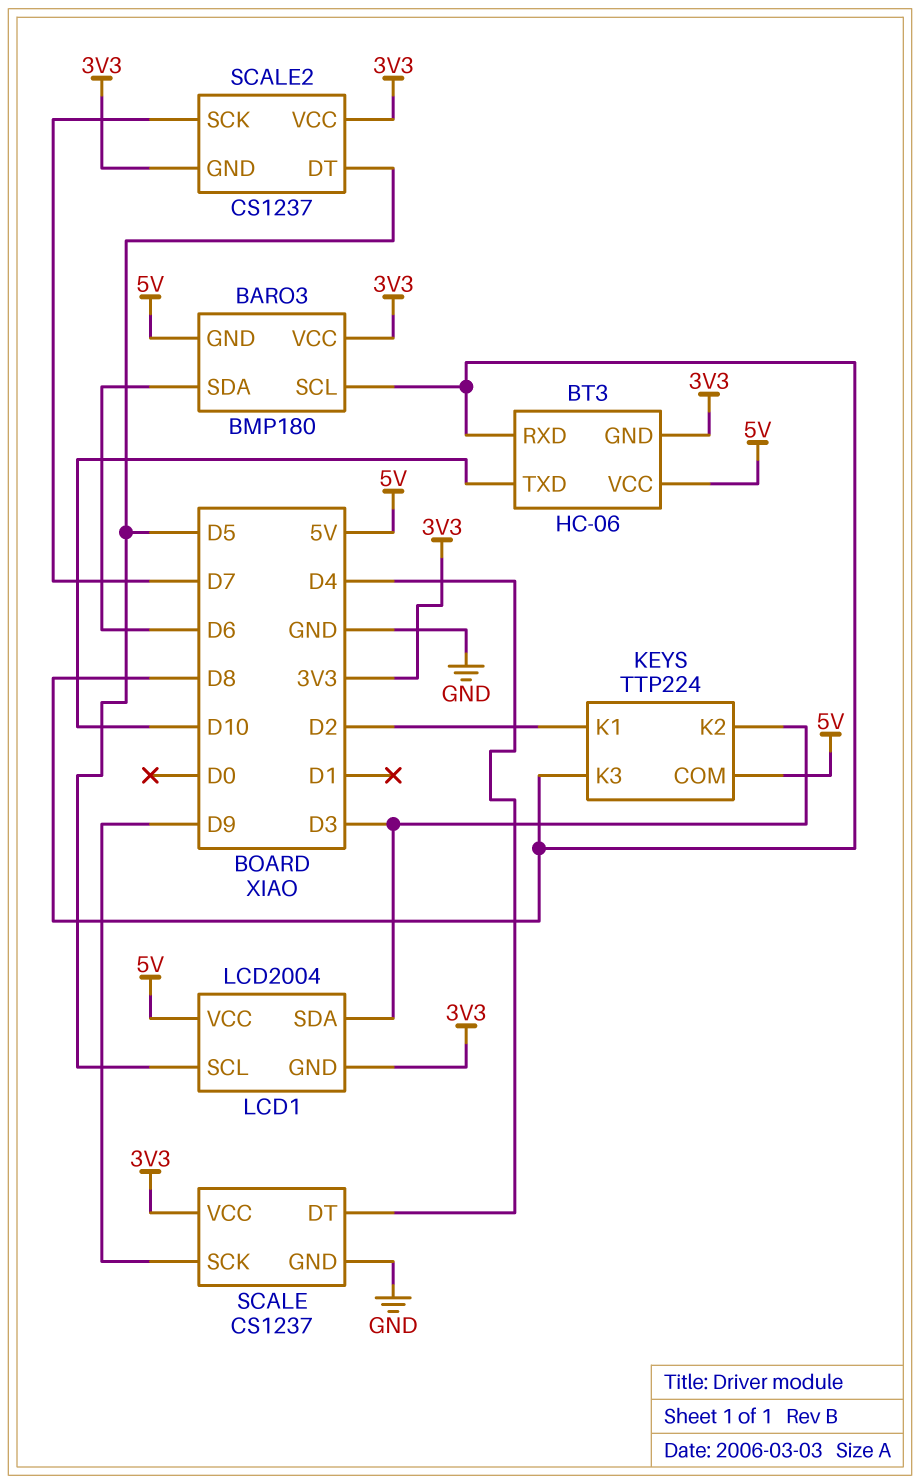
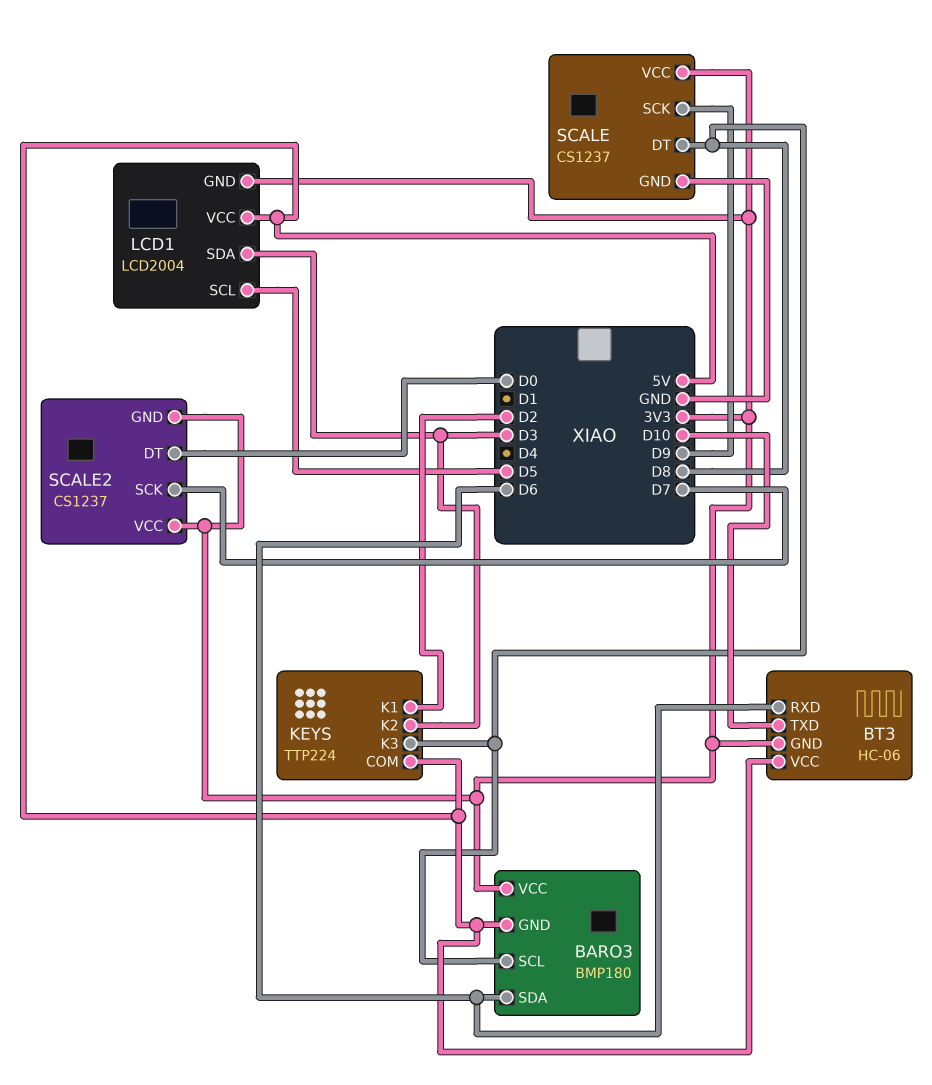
BT3 pin RXD: D8 -> D6
SCALE pin DT: D4 -> D8
SCALE2 pin DT: D5 -> D0

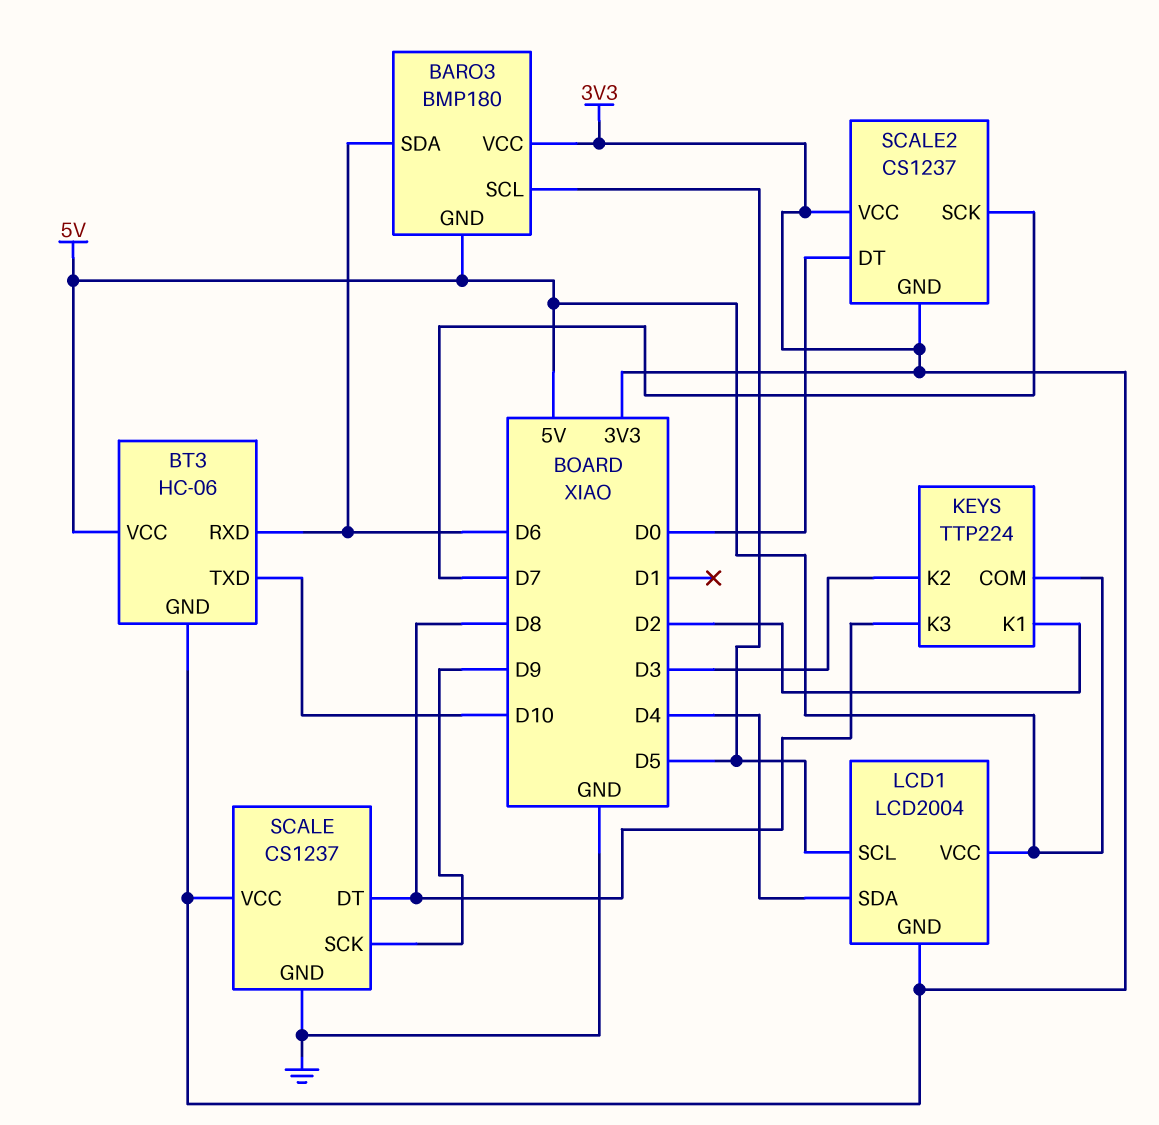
BARO3 pin SCL: D8 -> D5
LCD1 pin SDA: D3 -> D4

